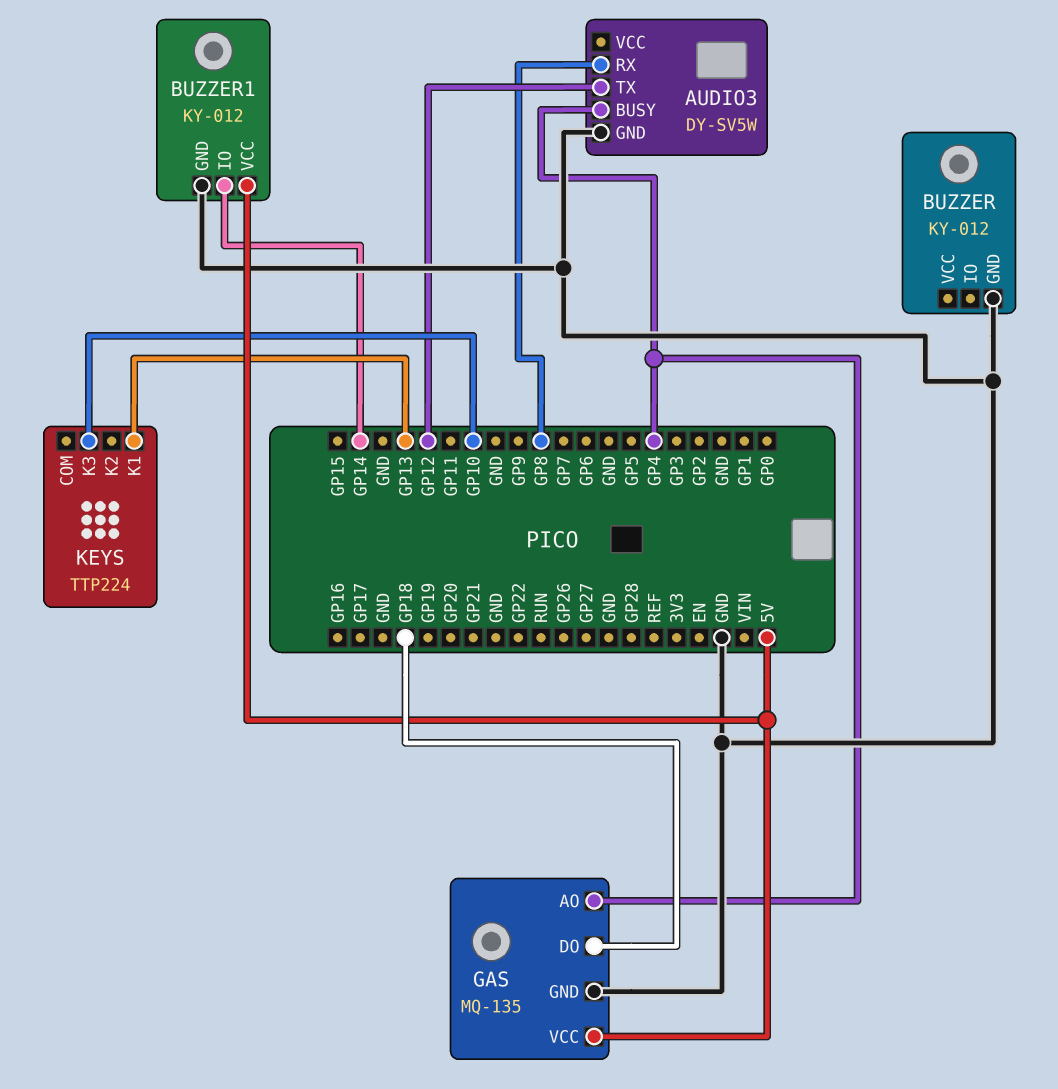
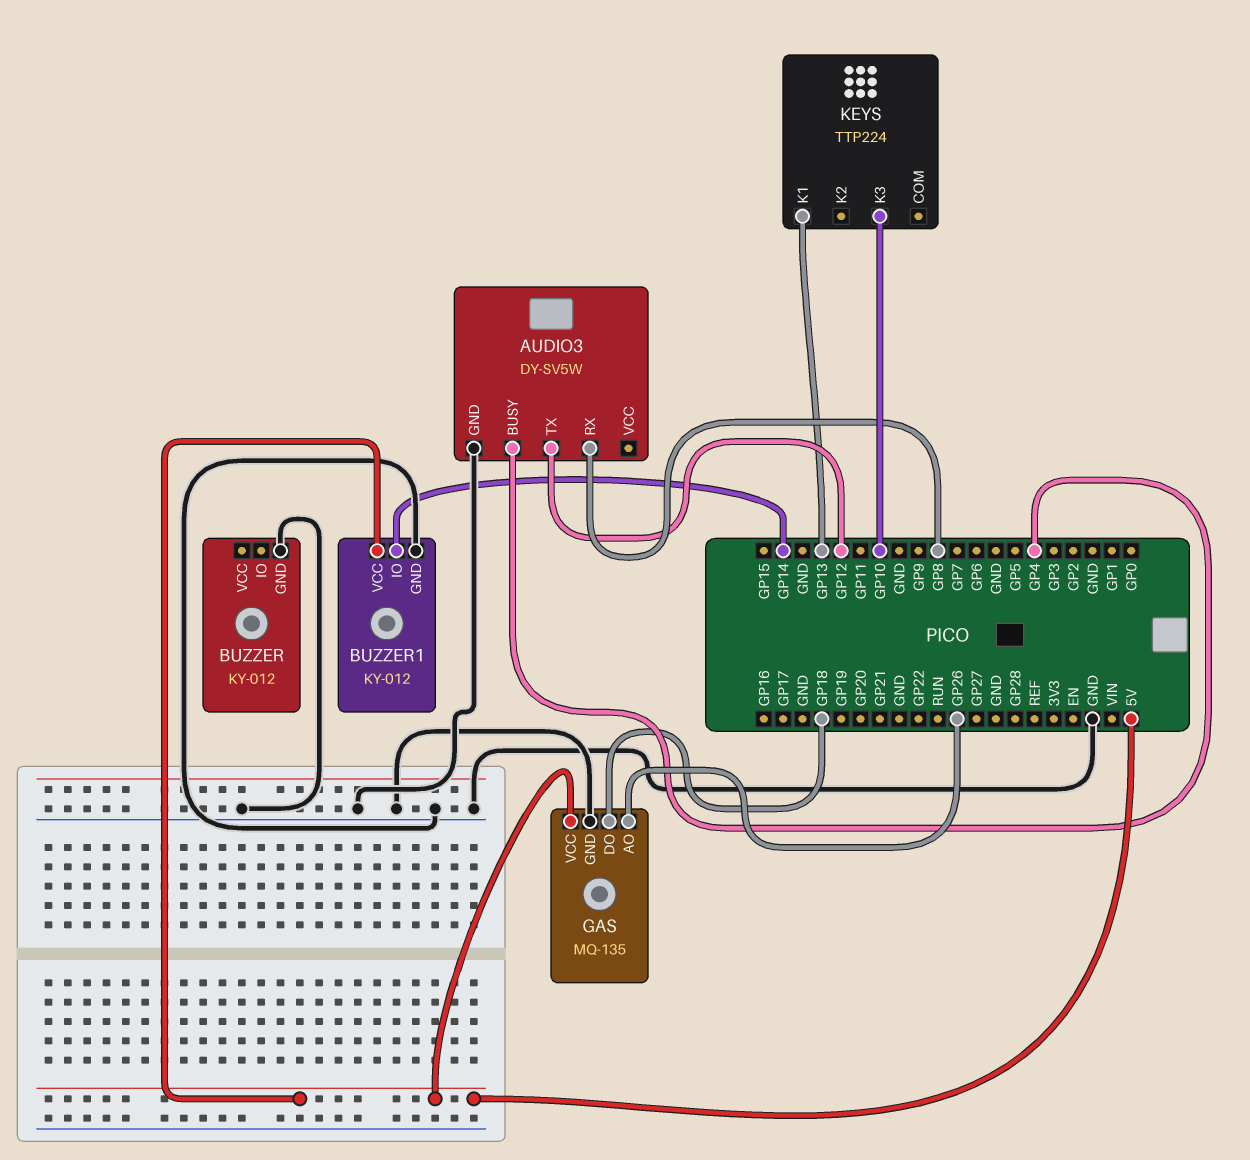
GAS pin AO: GP4 -> GP26

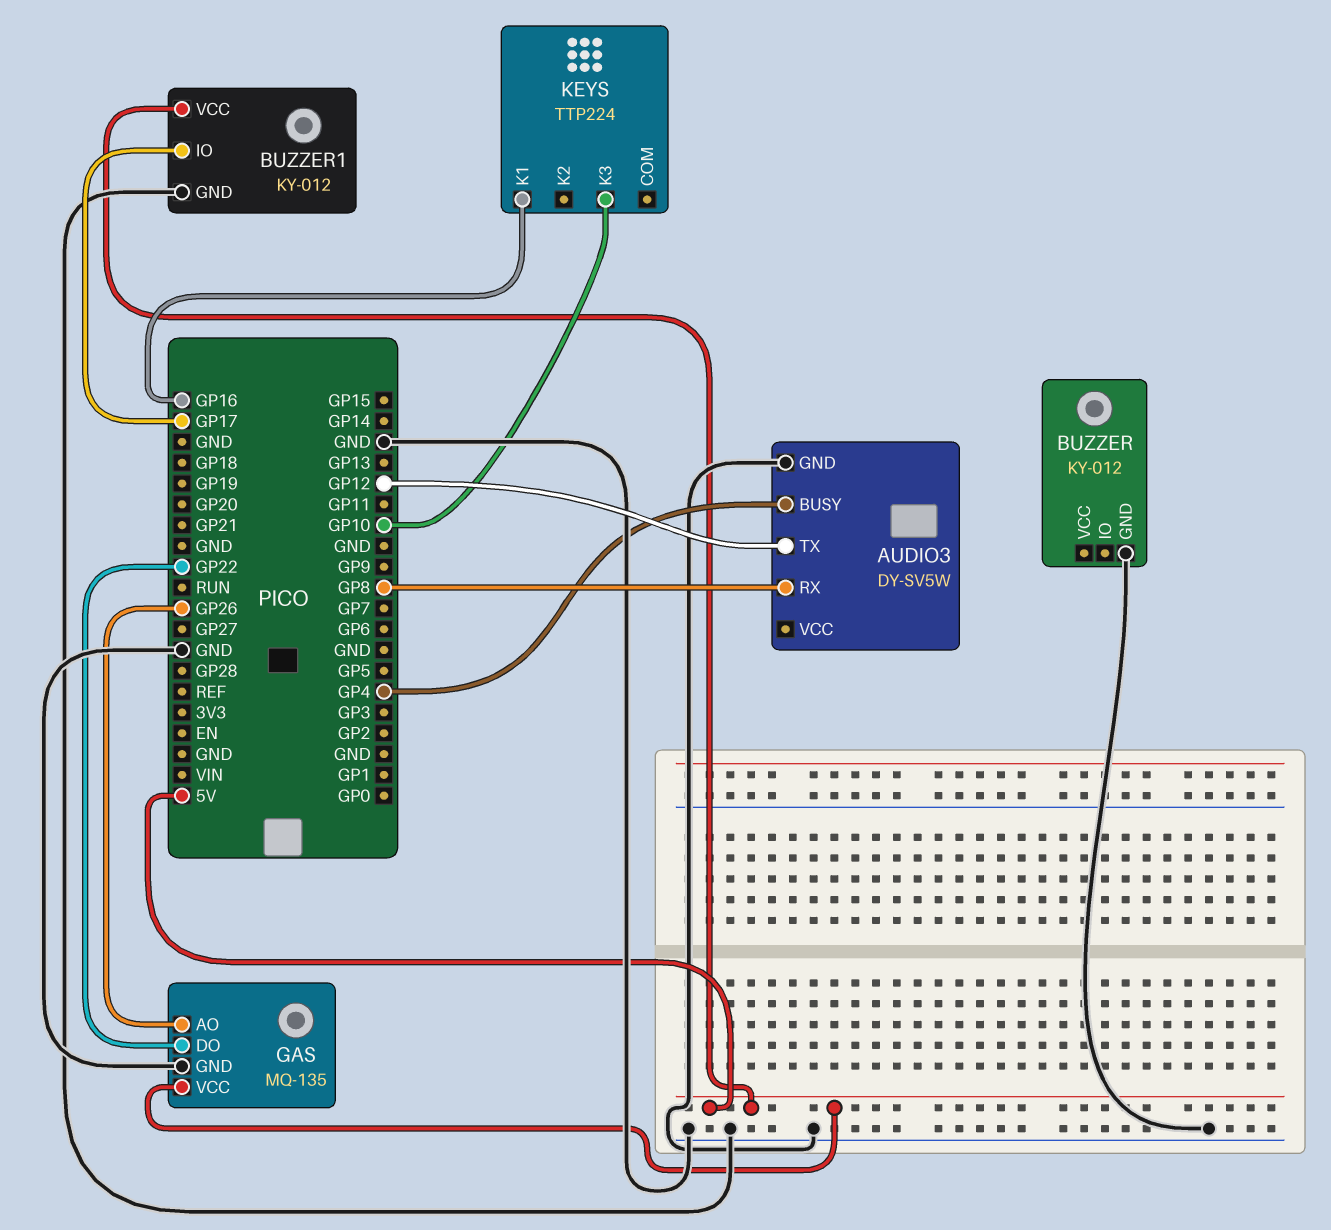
BUZZER1 pin IO: GP14 -> GP17
GAS pin DO: GP18 -> GP22
KEYS pin K1: GP13 -> GP16

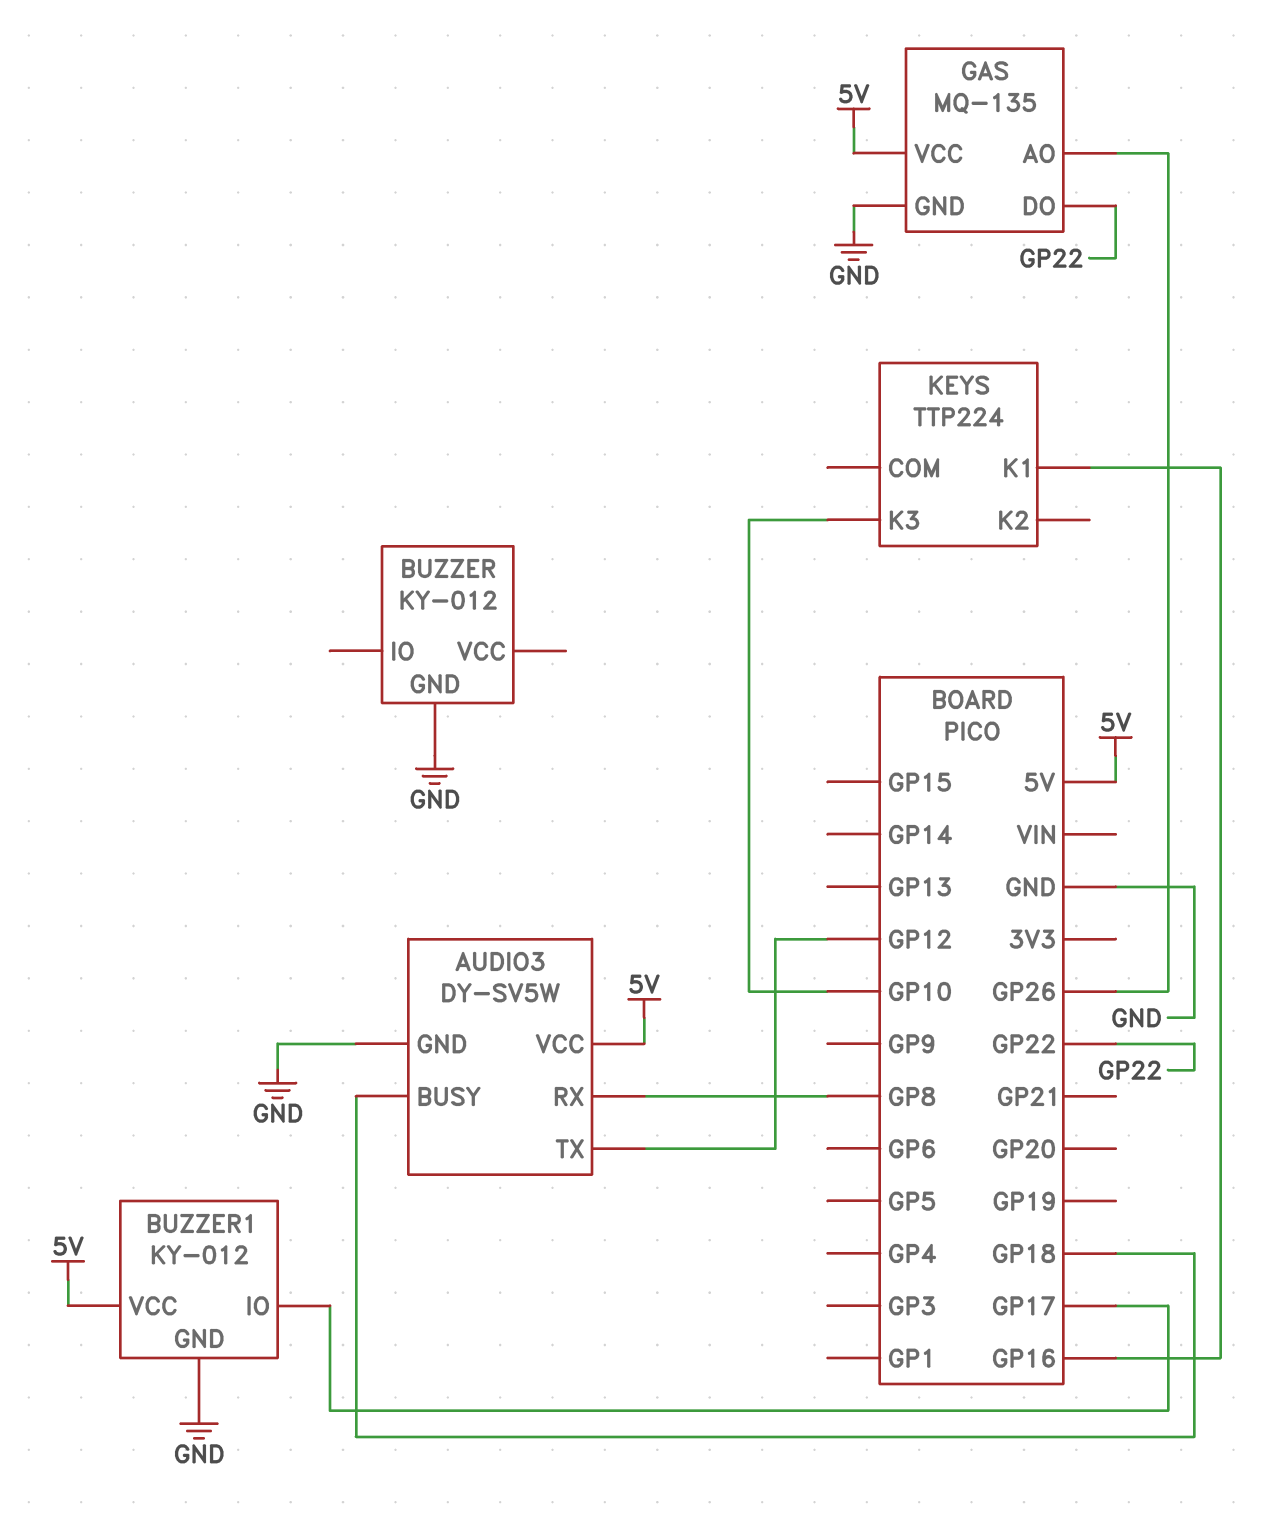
AUDIO3 pin BUSY: GP4 -> GP18
AUDIO3 pin VCC: none -> 5V

